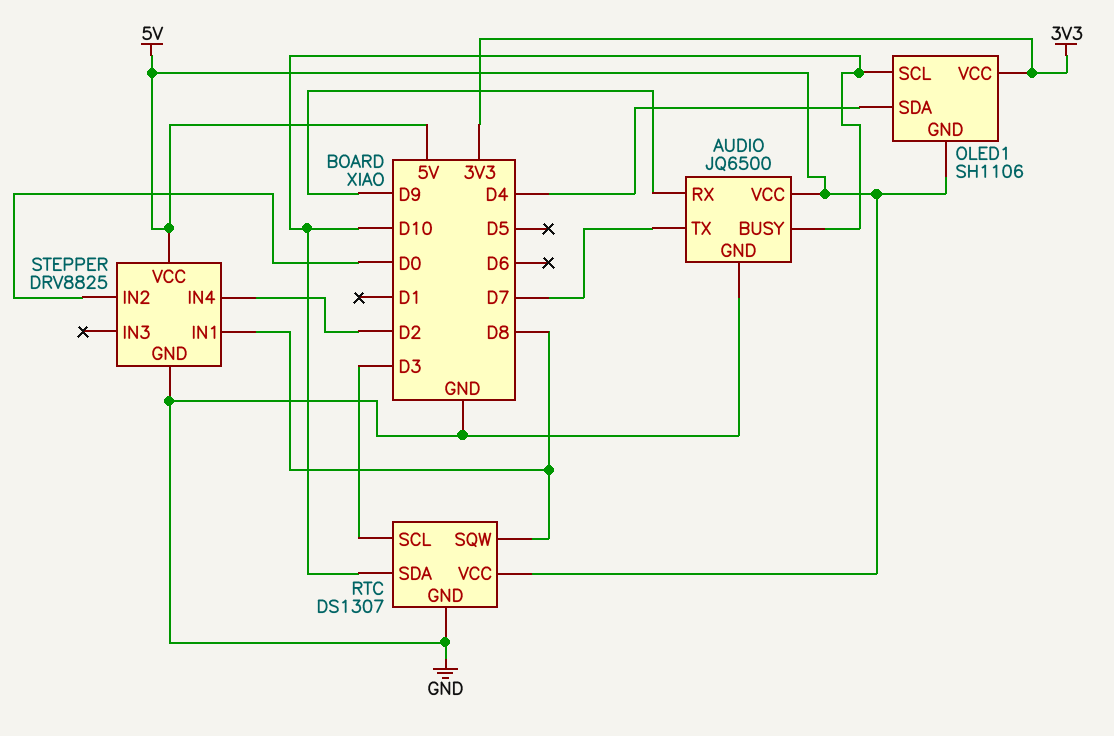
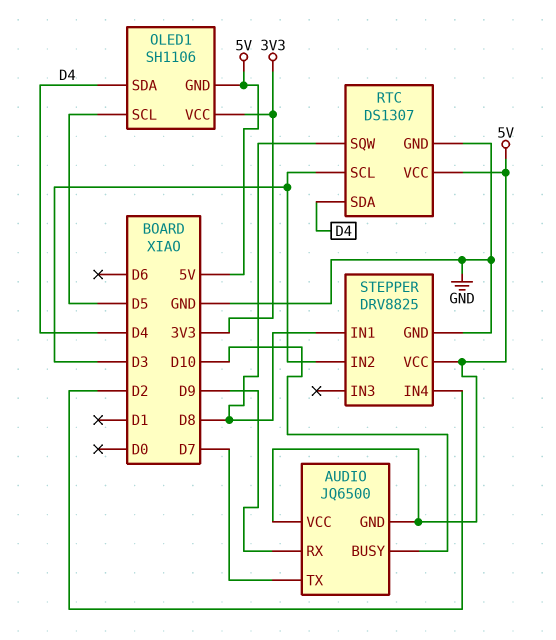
AUDIO pin GND: GND -> 5V
OLED1 pin SCL: D10 -> D5
RTC pin SDA: D10 -> D4
STEPPER pin IN2: D0 -> D3

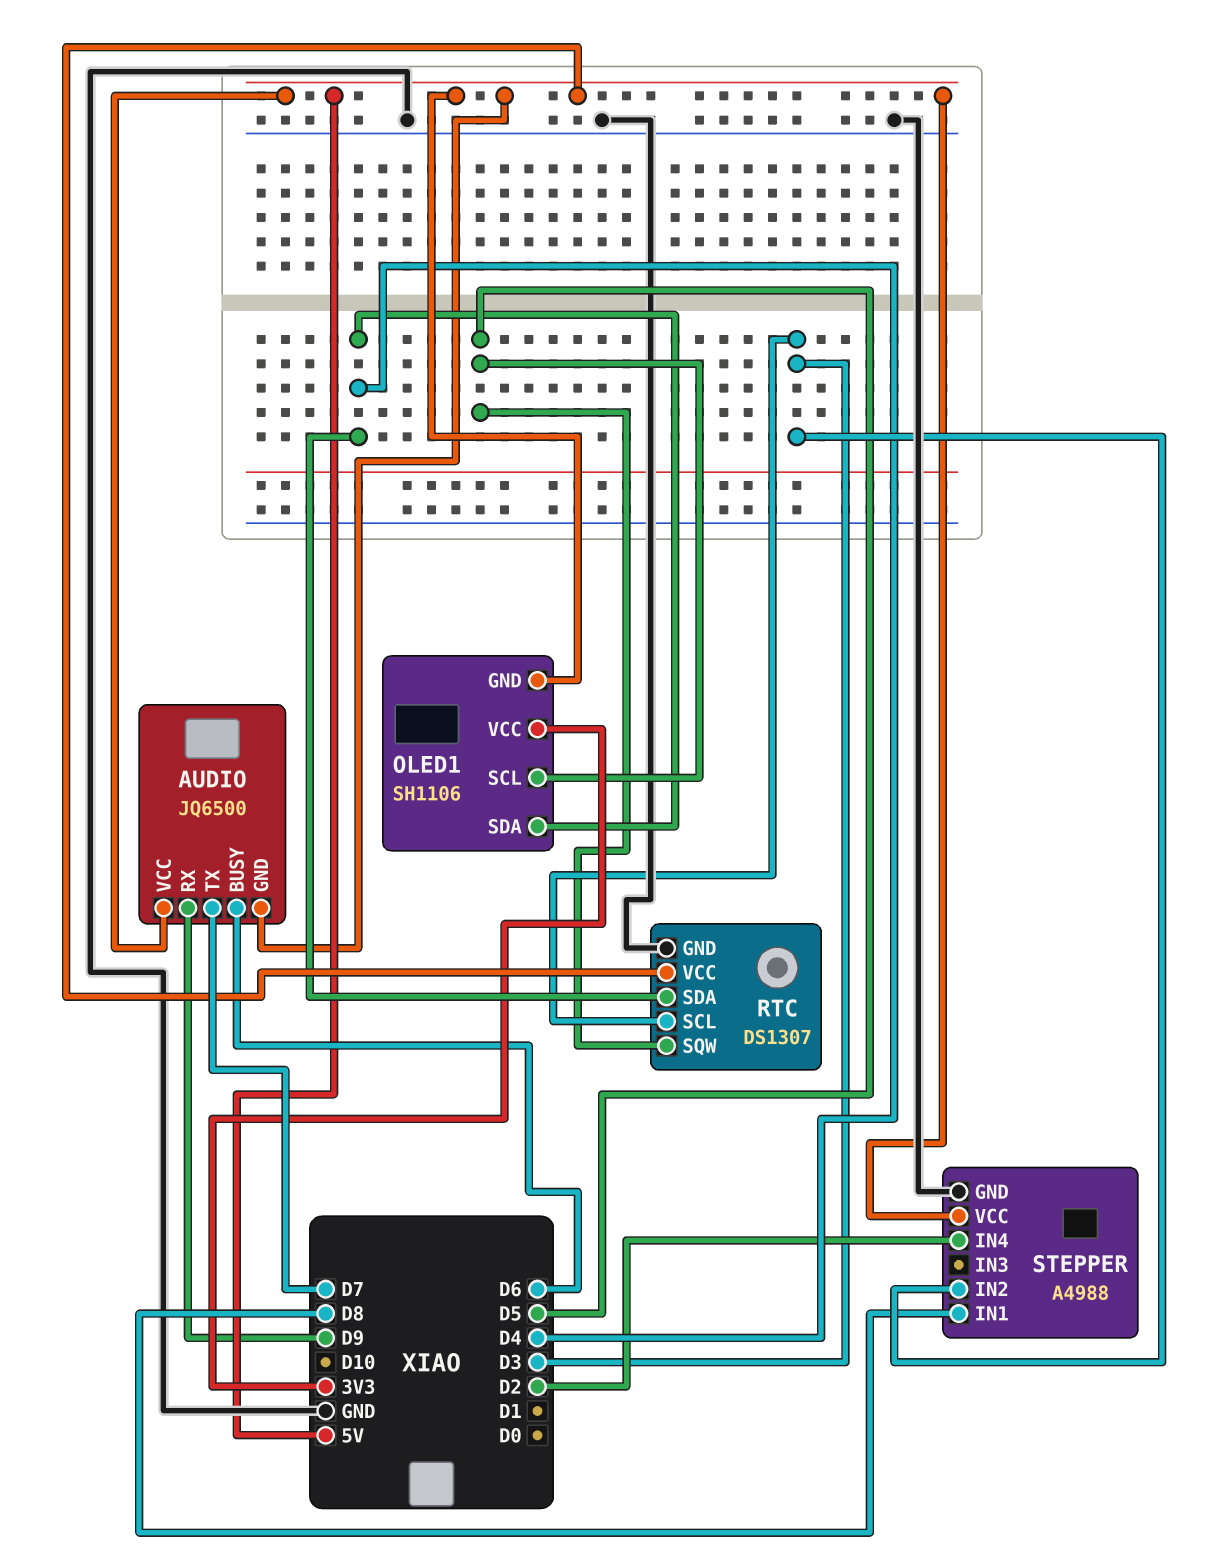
AUDIO pin BUSY: D10 -> D6
RTC pin SQW: D8 -> D5
STEPPER: DRV8825 -> A4988

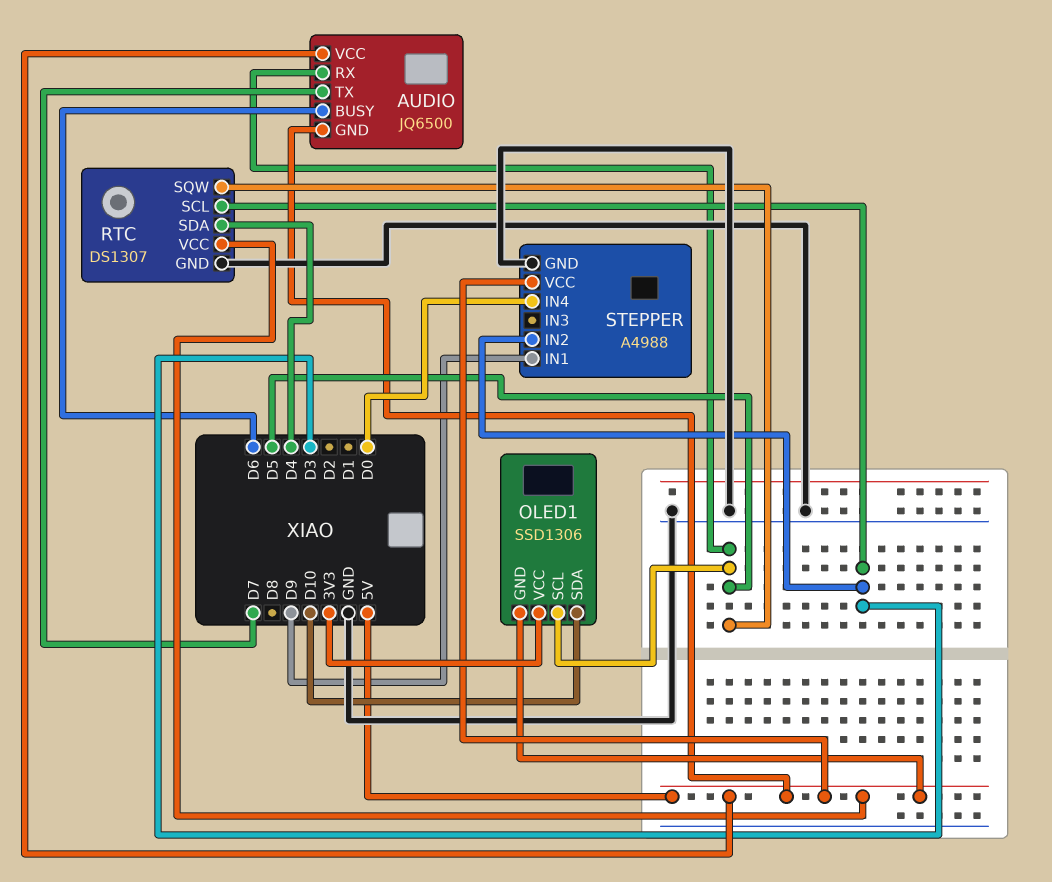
AUDIO pin RX: D9 -> D5
OLED1: SH1106 -> SSD1306
OLED1 pin SDA: D4 -> D10
STEPPER pin IN1: D8 -> D9
STEPPER pin IN4: D2 -> D0

